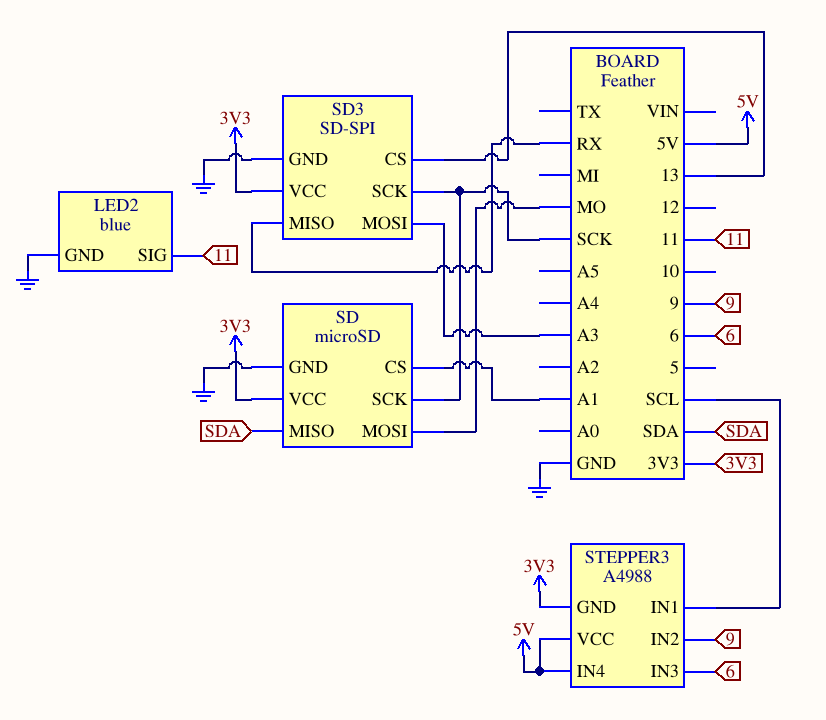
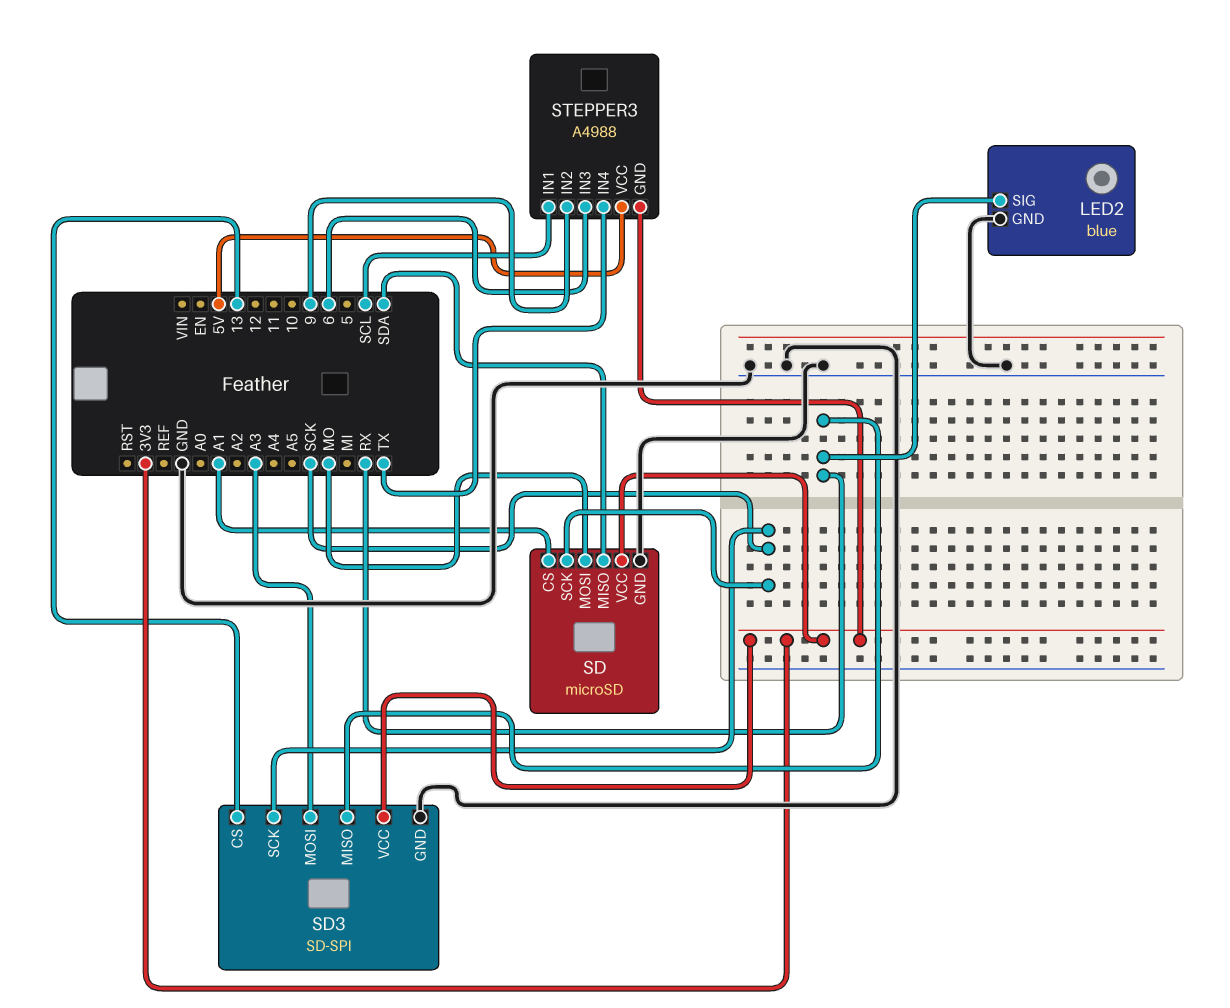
LED2 pin SIG: 11 -> RX
STEPPER3 pin IN4: 5V -> TX

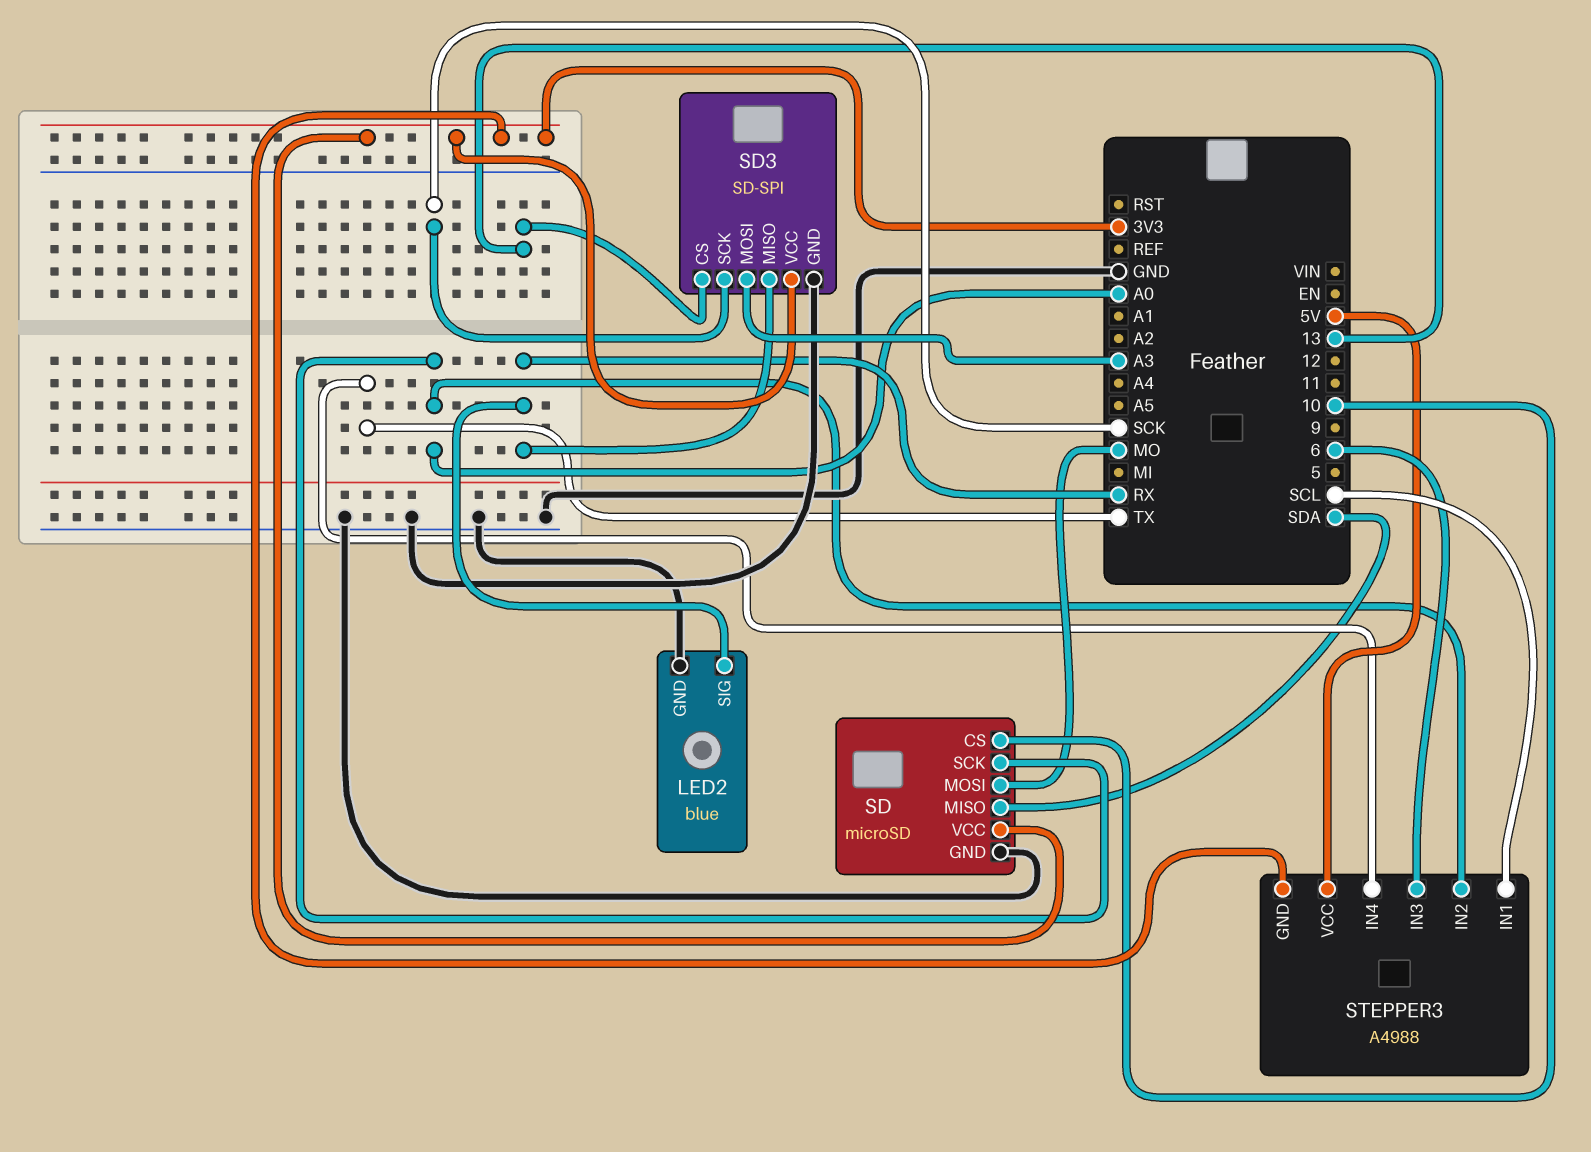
SD pin CS: A1 -> 10
SD pin SCK: SCK -> A0
STEPPER3 pin IN2: 9 -> A0

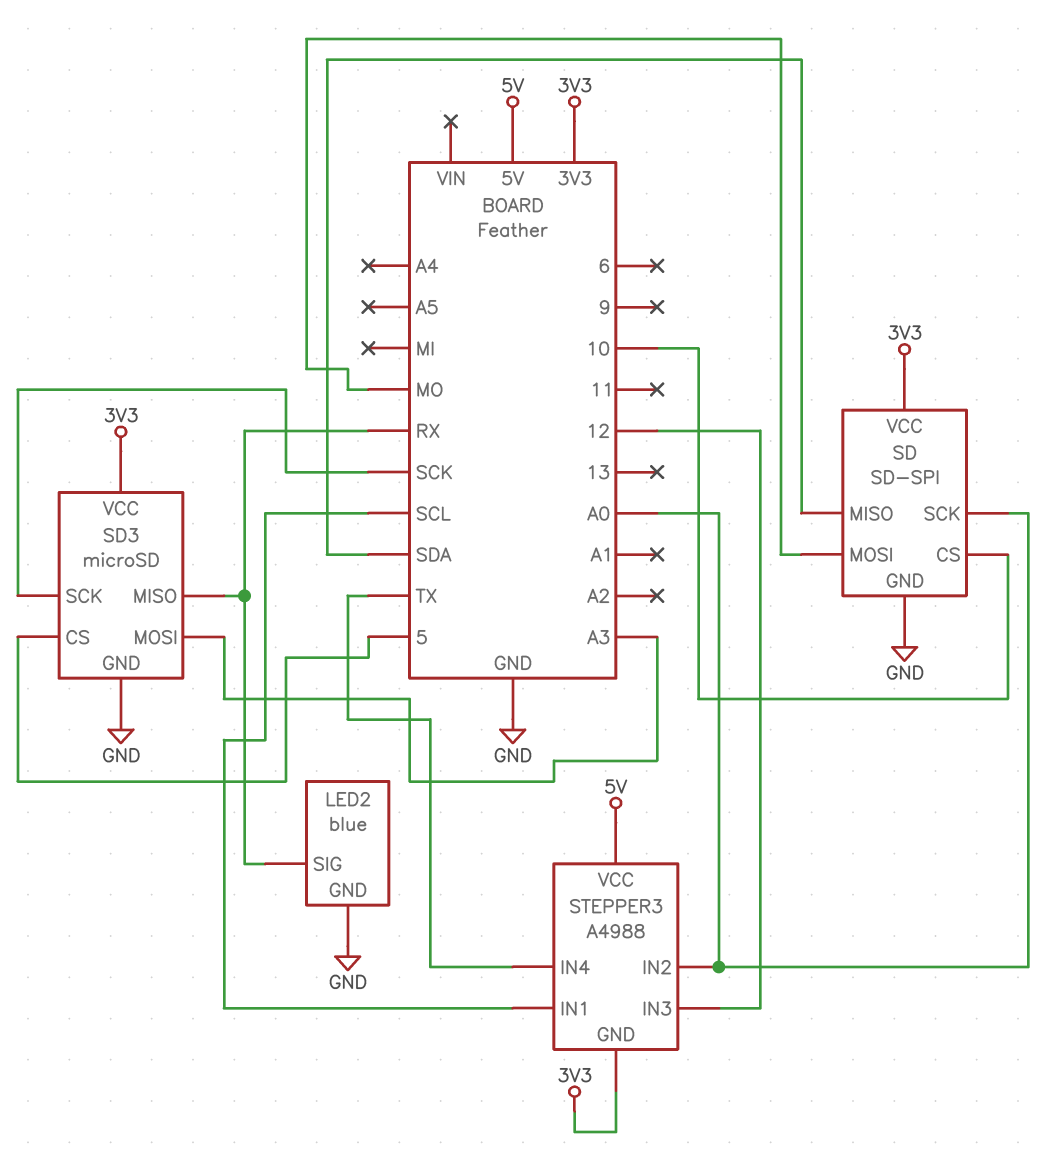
SD: microSD -> SD-SPI
SD3: SD-SPI -> microSD
SD3 pin CS: 13 -> 5
STEPPER3 pin IN3: 6 -> 12

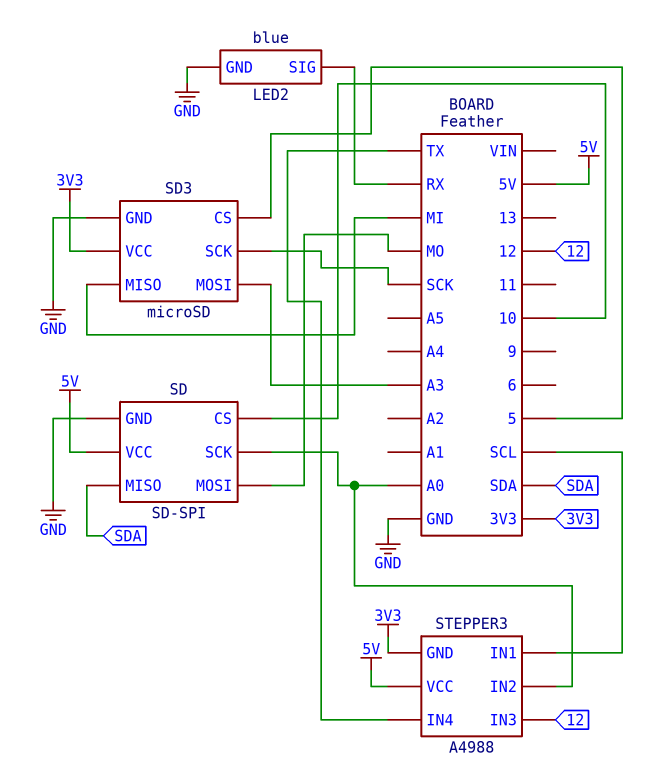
SD pin VCC: 3V3 -> 5V
SD3 pin MISO: RX -> MI

